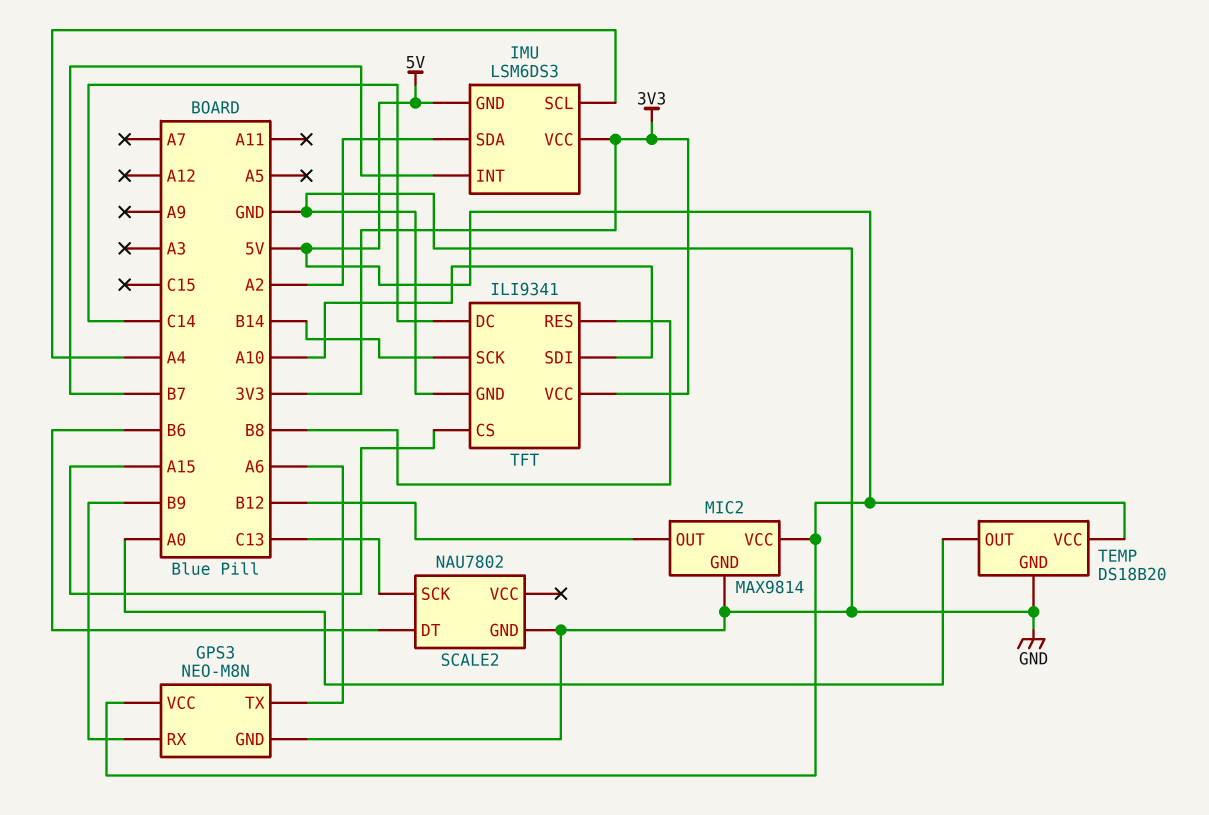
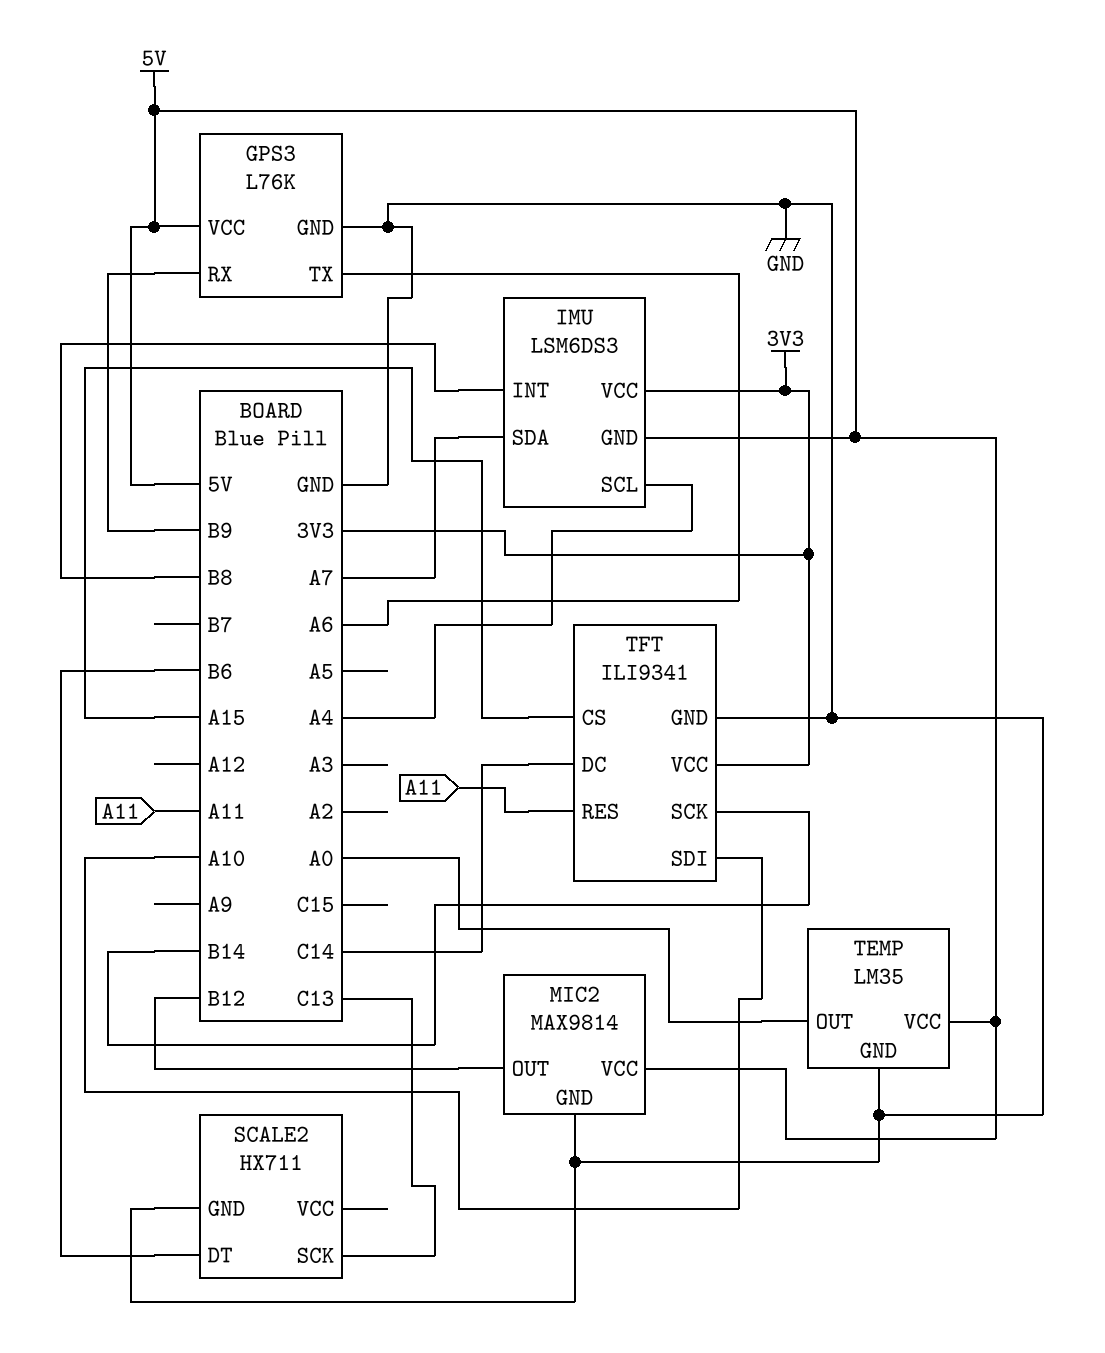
GPS3: NEO-M8N -> L76K
IMU pin INT: B7 -> B8
IMU pin SDA: A2 -> A7
SCALE2: NAU7802 -> HX711
TEMP: DS18B20 -> LM35
TFT pin RES: B8 -> A11

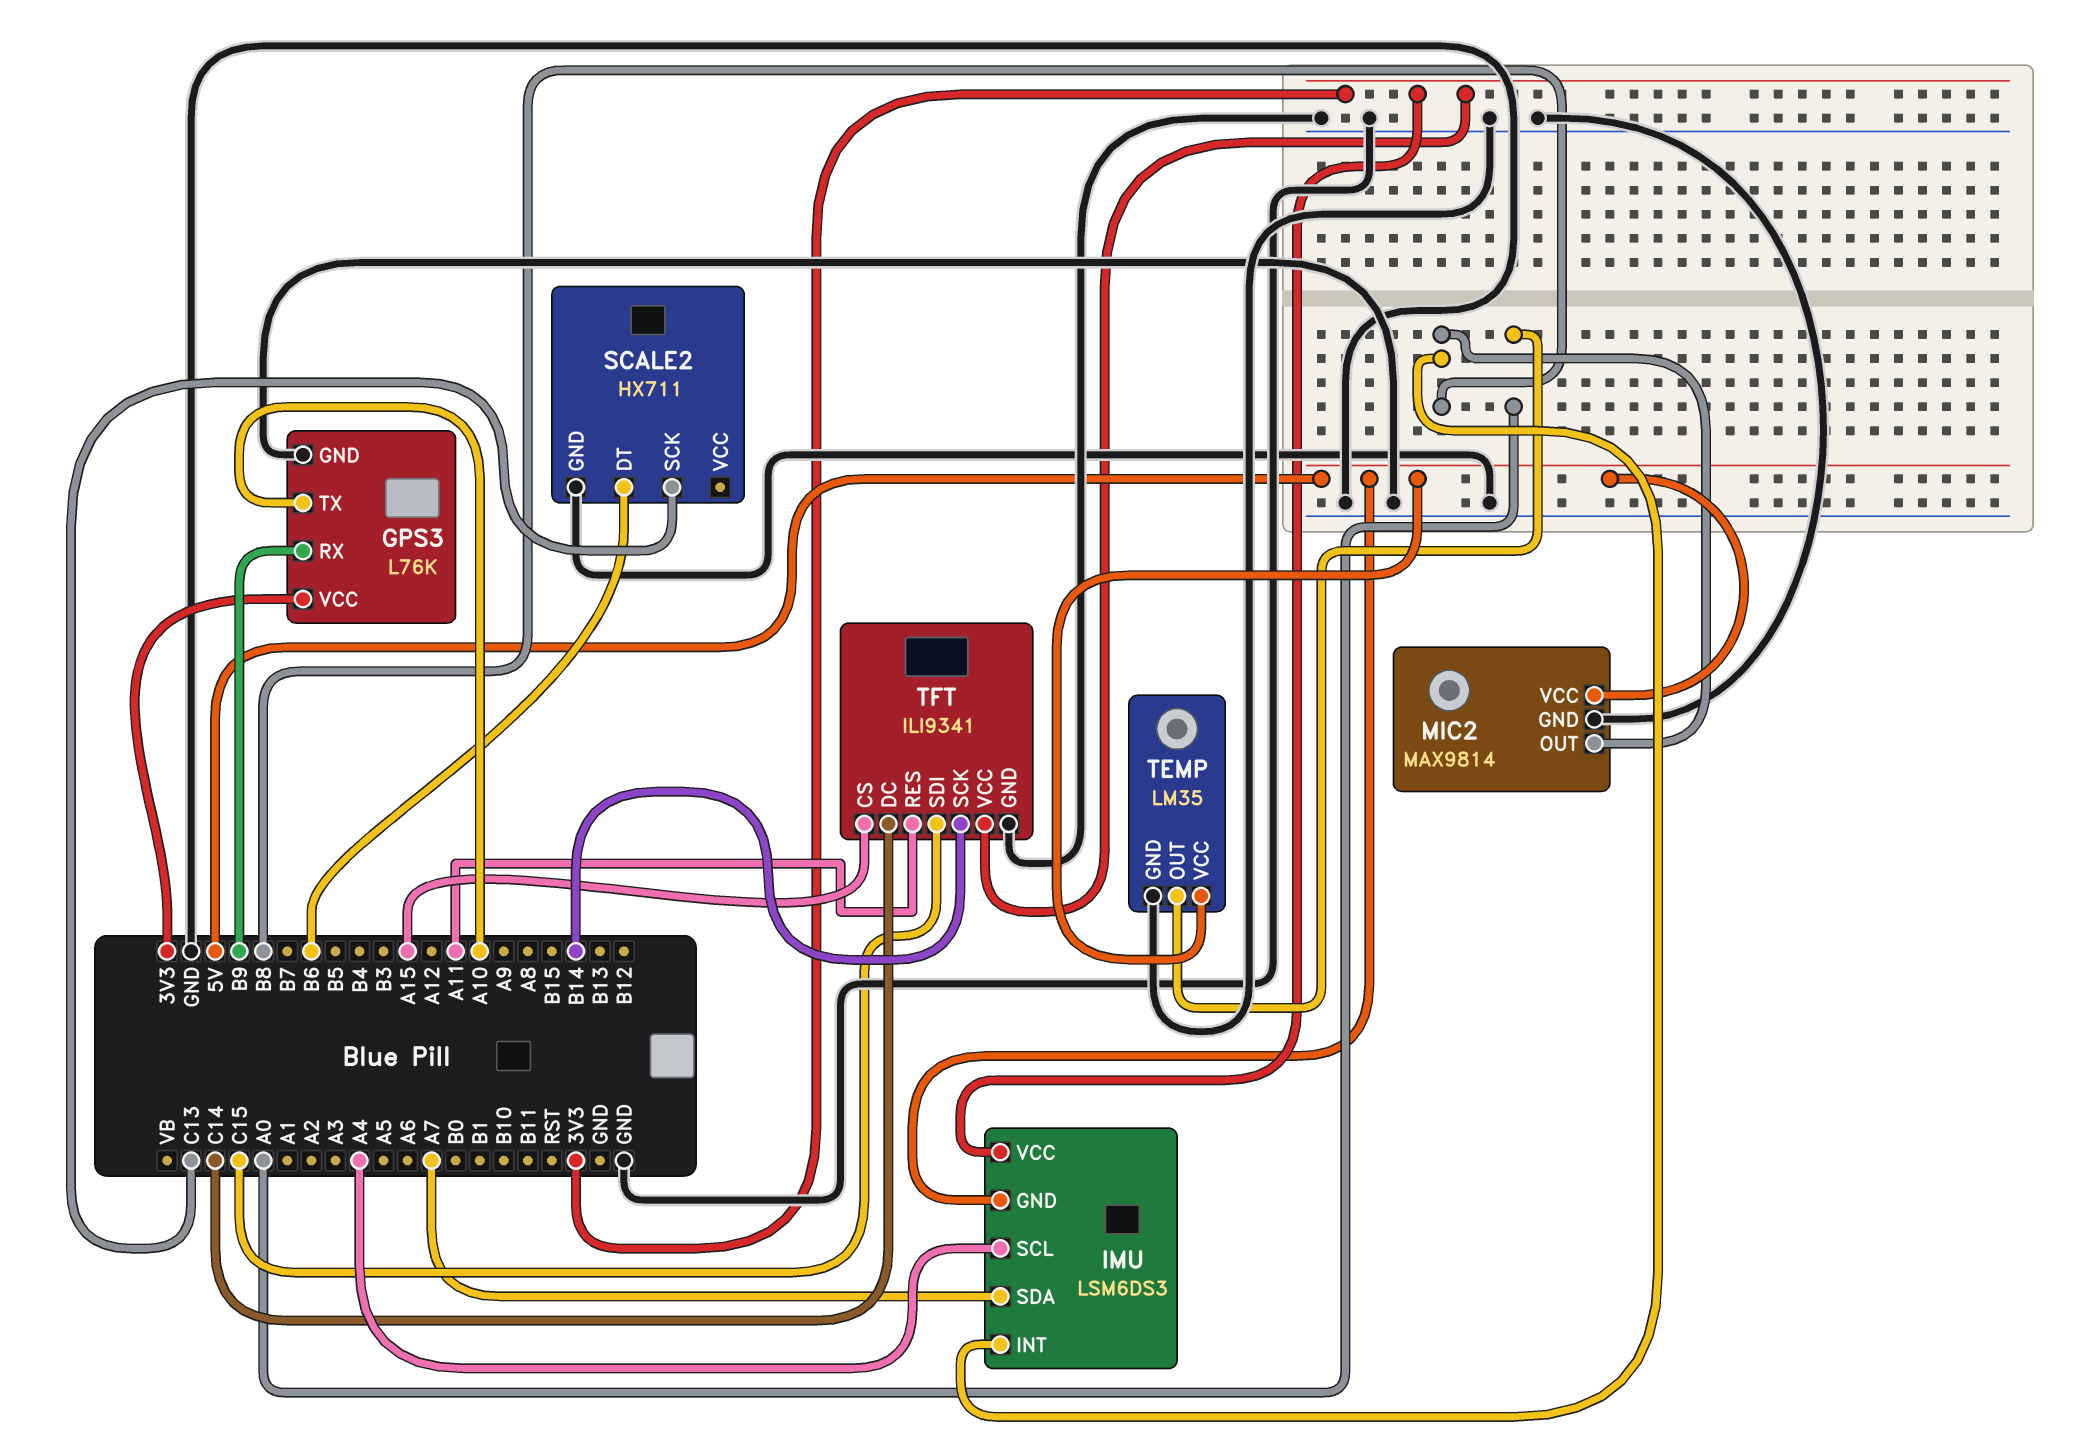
GPS3 pin TX: A6 -> A10
GPS3 pin VCC: 5V -> 3V3
MIC2 pin OUT: B12 -> B8
TFT pin SDI: A10 -> C15

